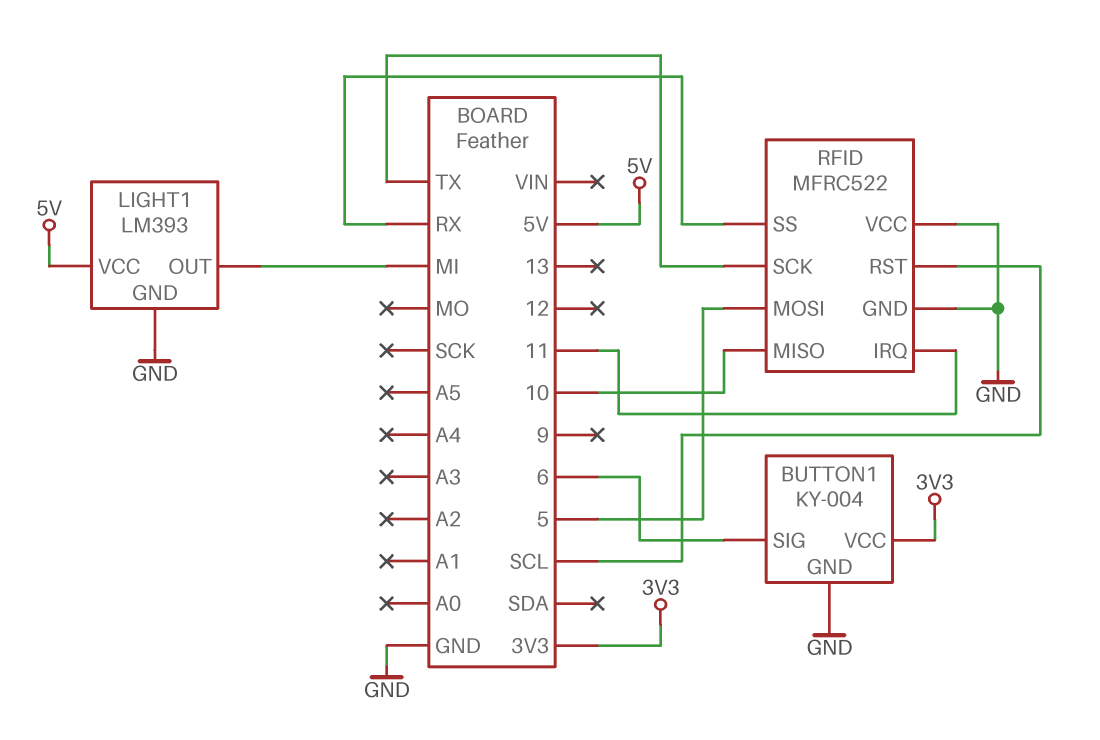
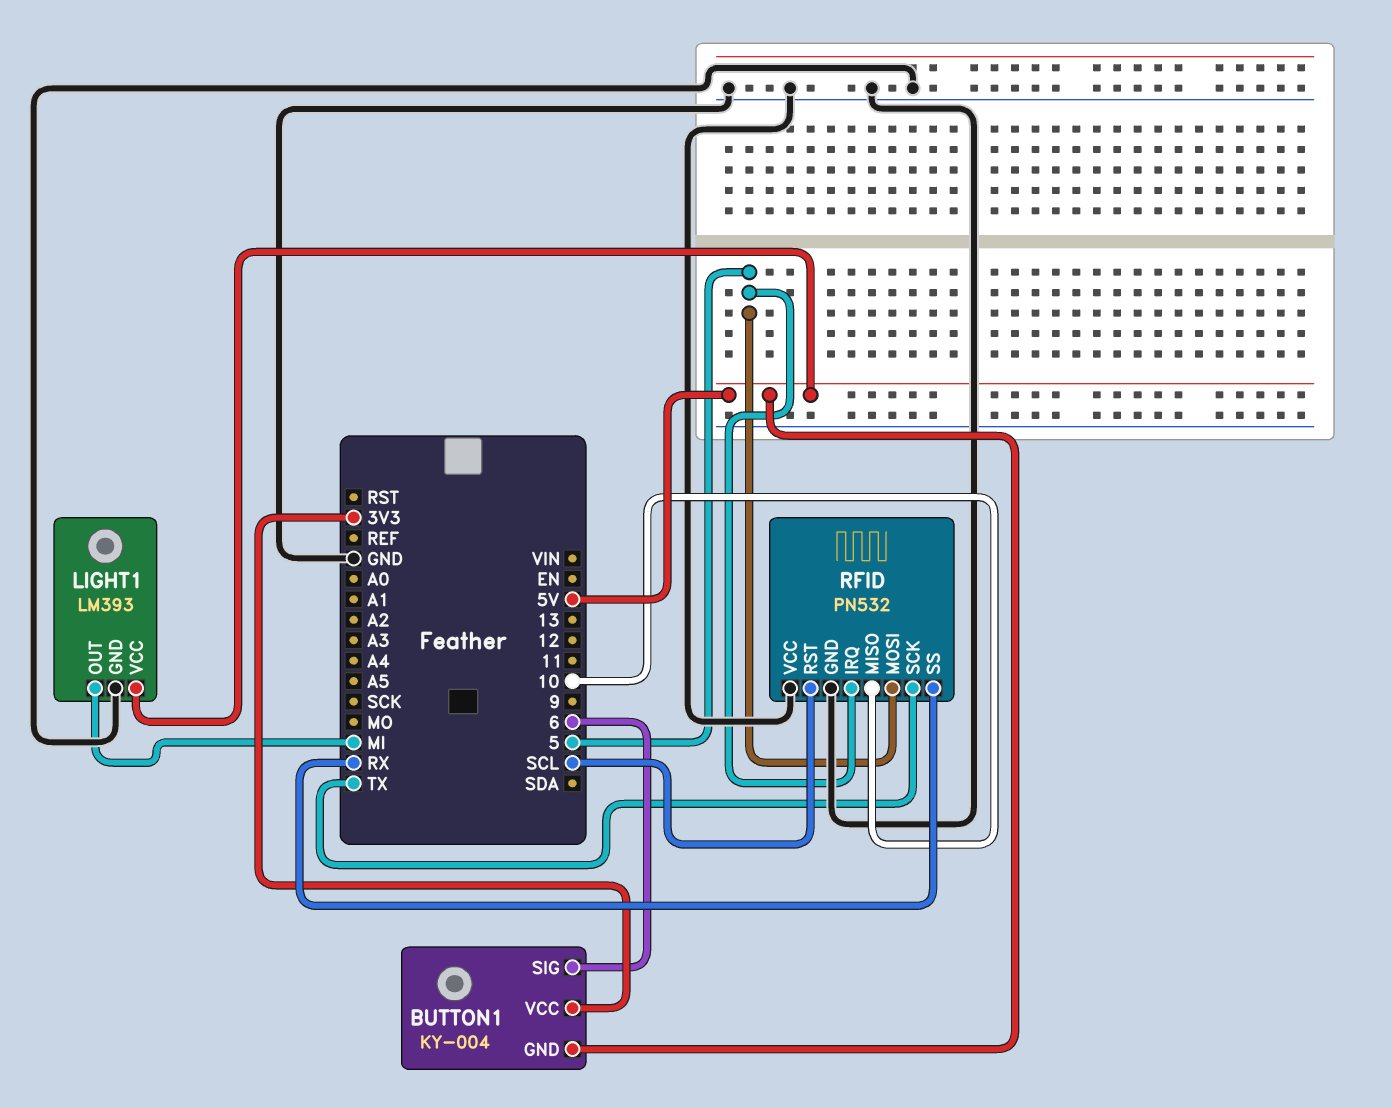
BUTTON1 pin GND: GND -> 5V
RFID: MFRC522 -> PN532
RFID pin IRQ: 11 -> 5

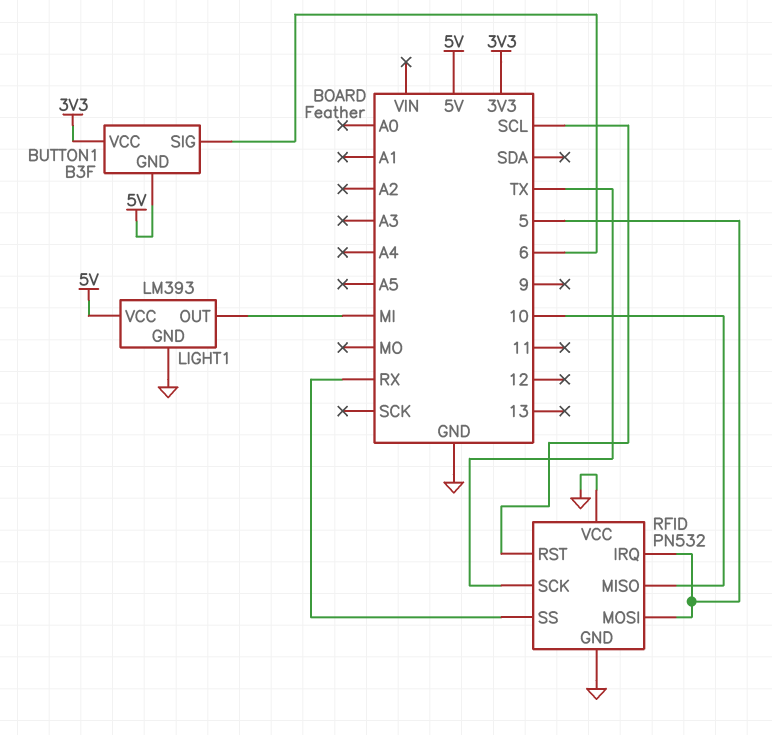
BUTTON1: KY-004 -> B3F

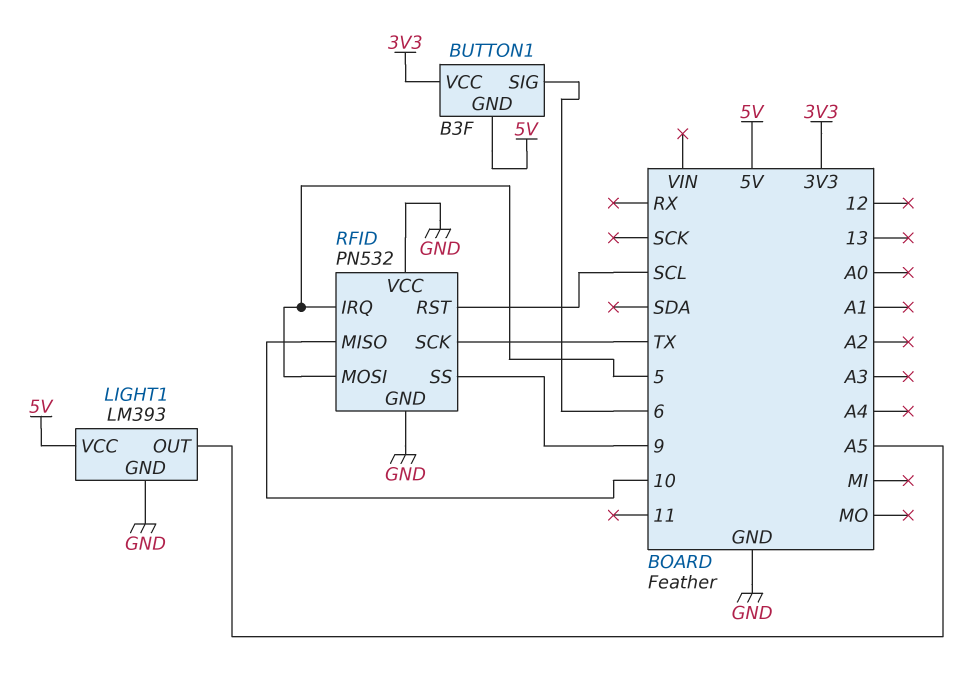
LIGHT1 pin OUT: MI -> A5
RFID pin SS: RX -> 9

